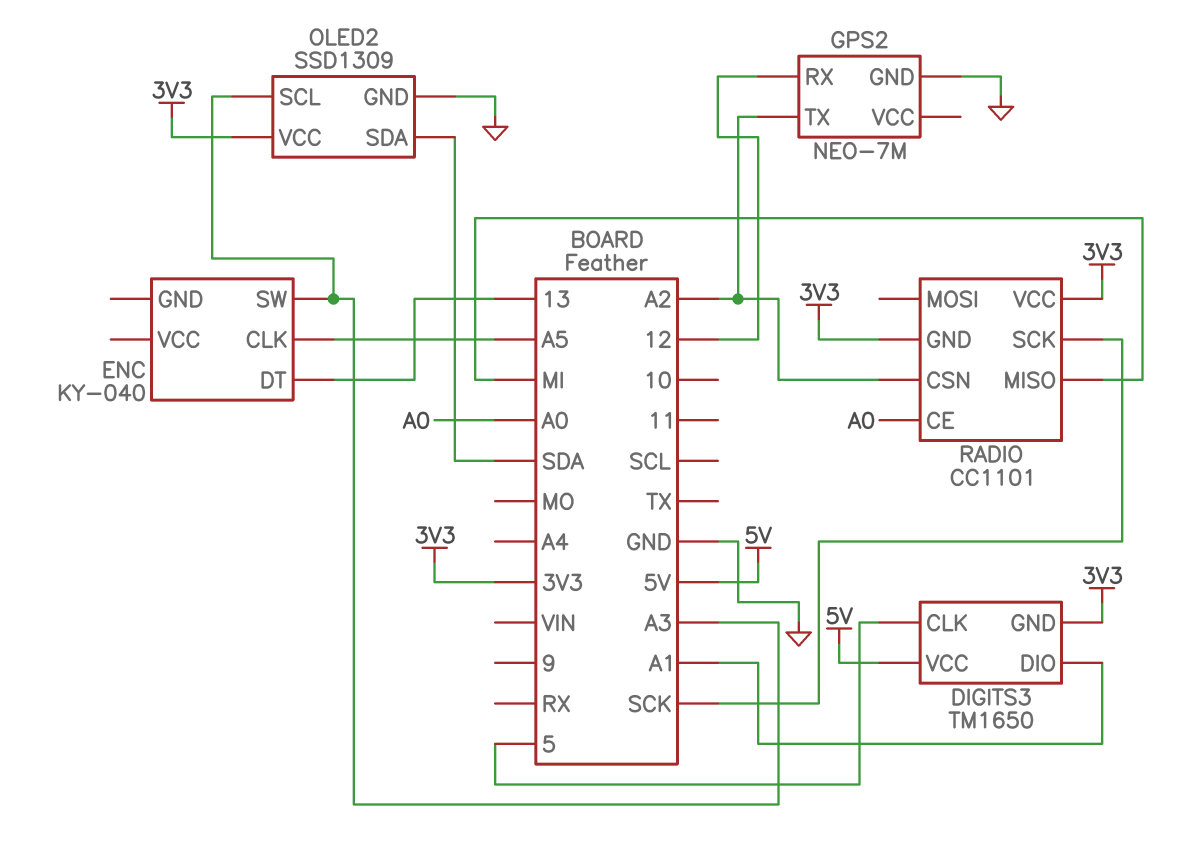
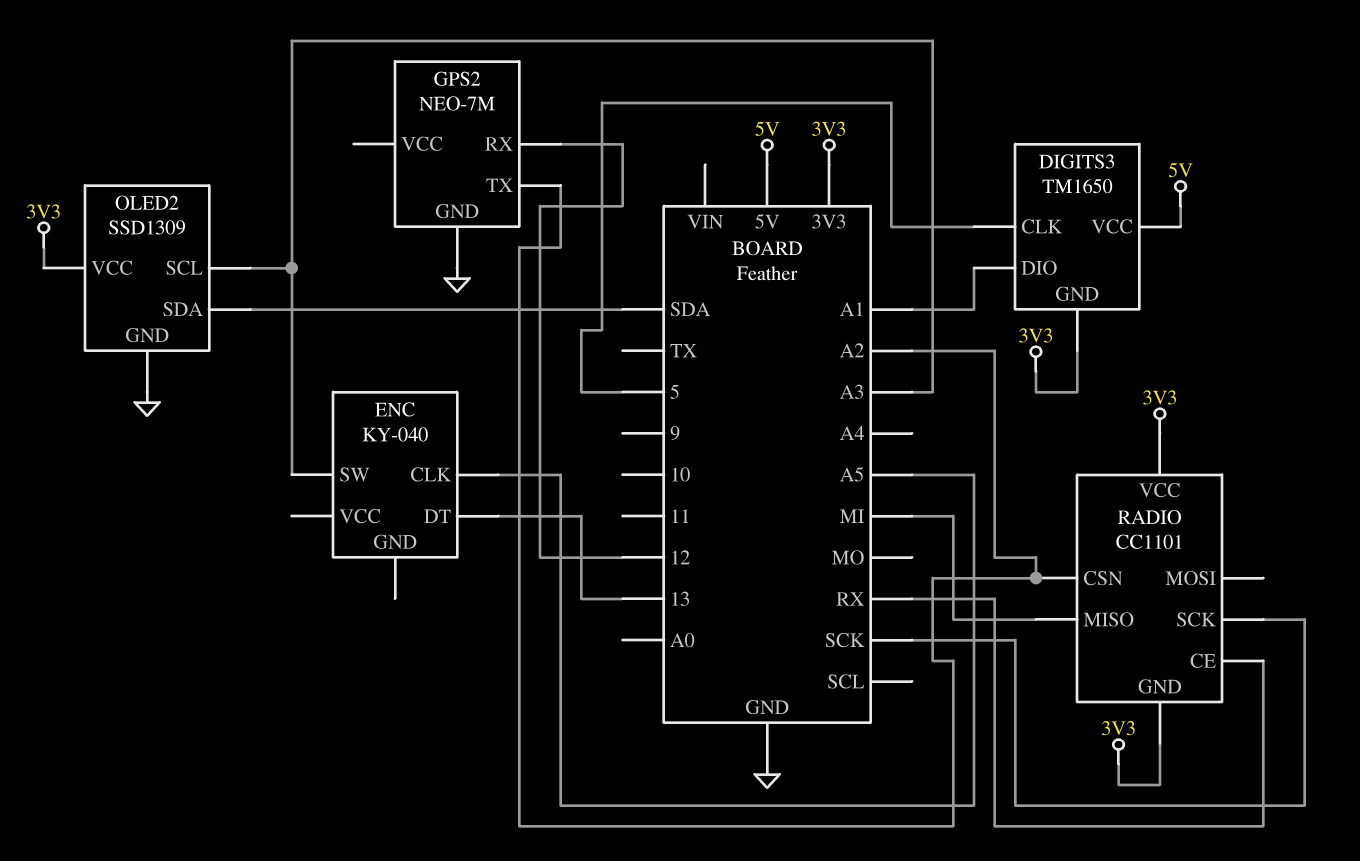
RADIO pin CE: A0 -> RX

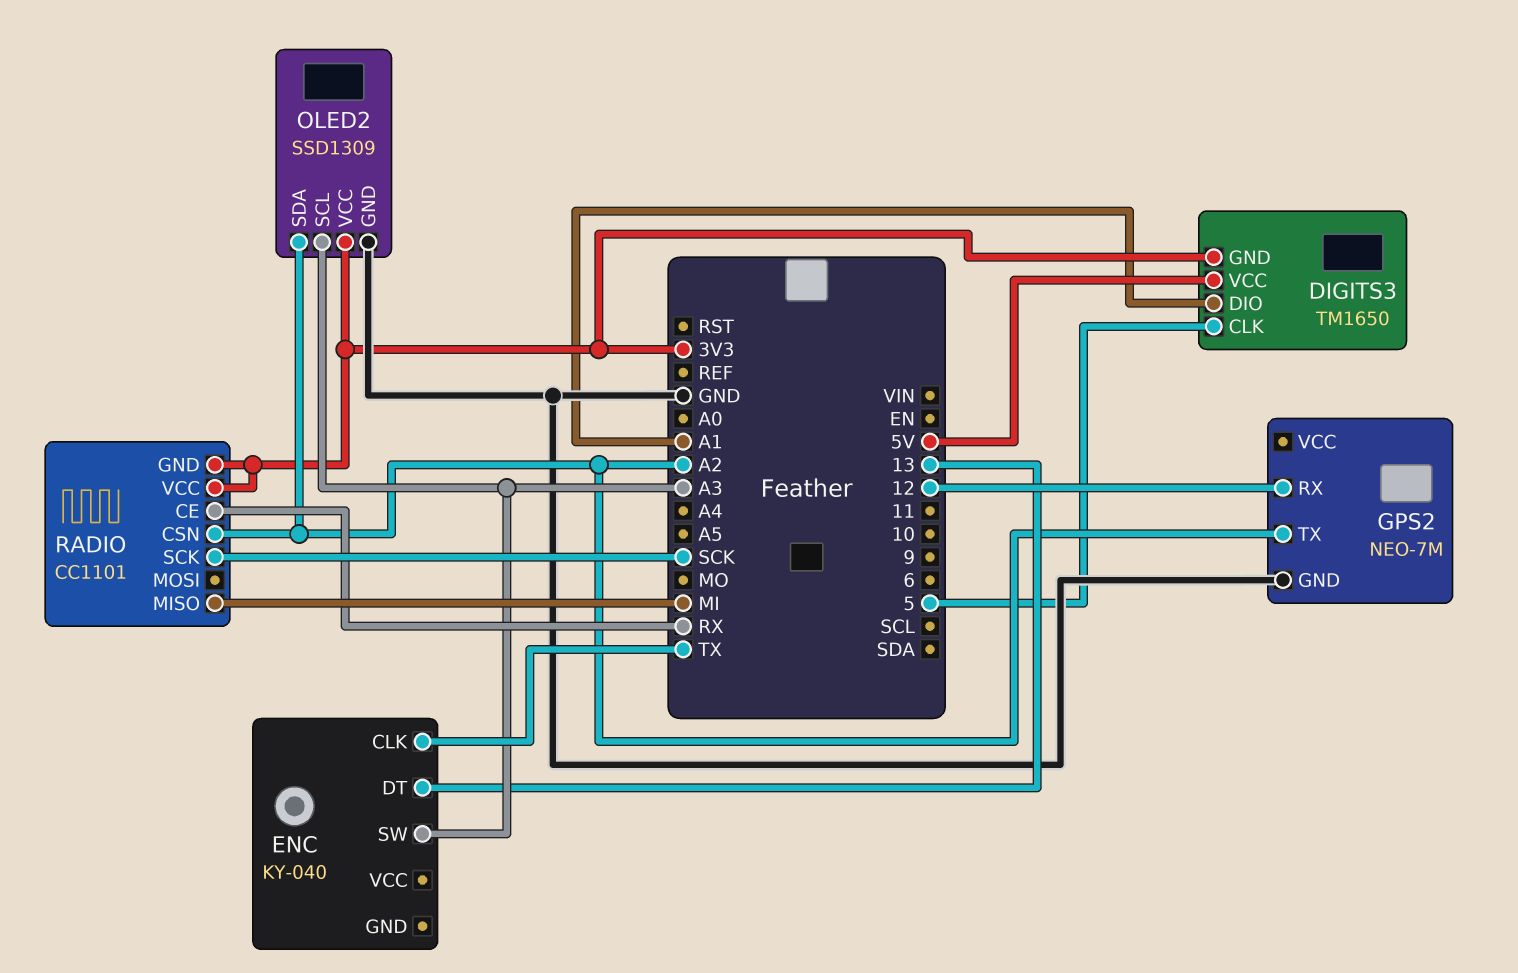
ENC pin CLK: A5 -> TX
OLED2 pin SDA: SDA -> A2

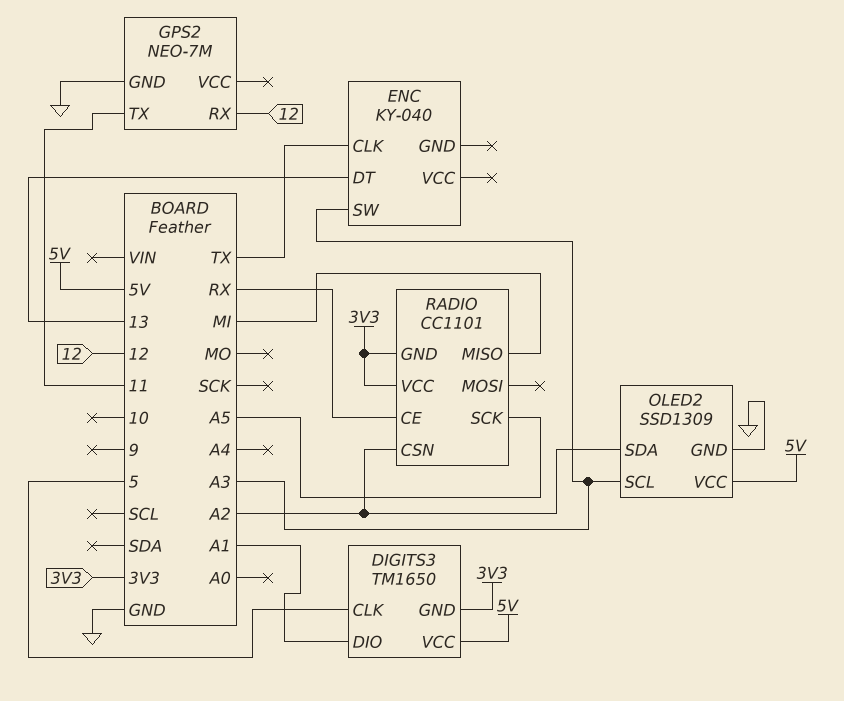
GPS2 pin TX: A2 -> 11
OLED2 pin VCC: 3V3 -> 5V
RADIO pin SCK: SCK -> A5

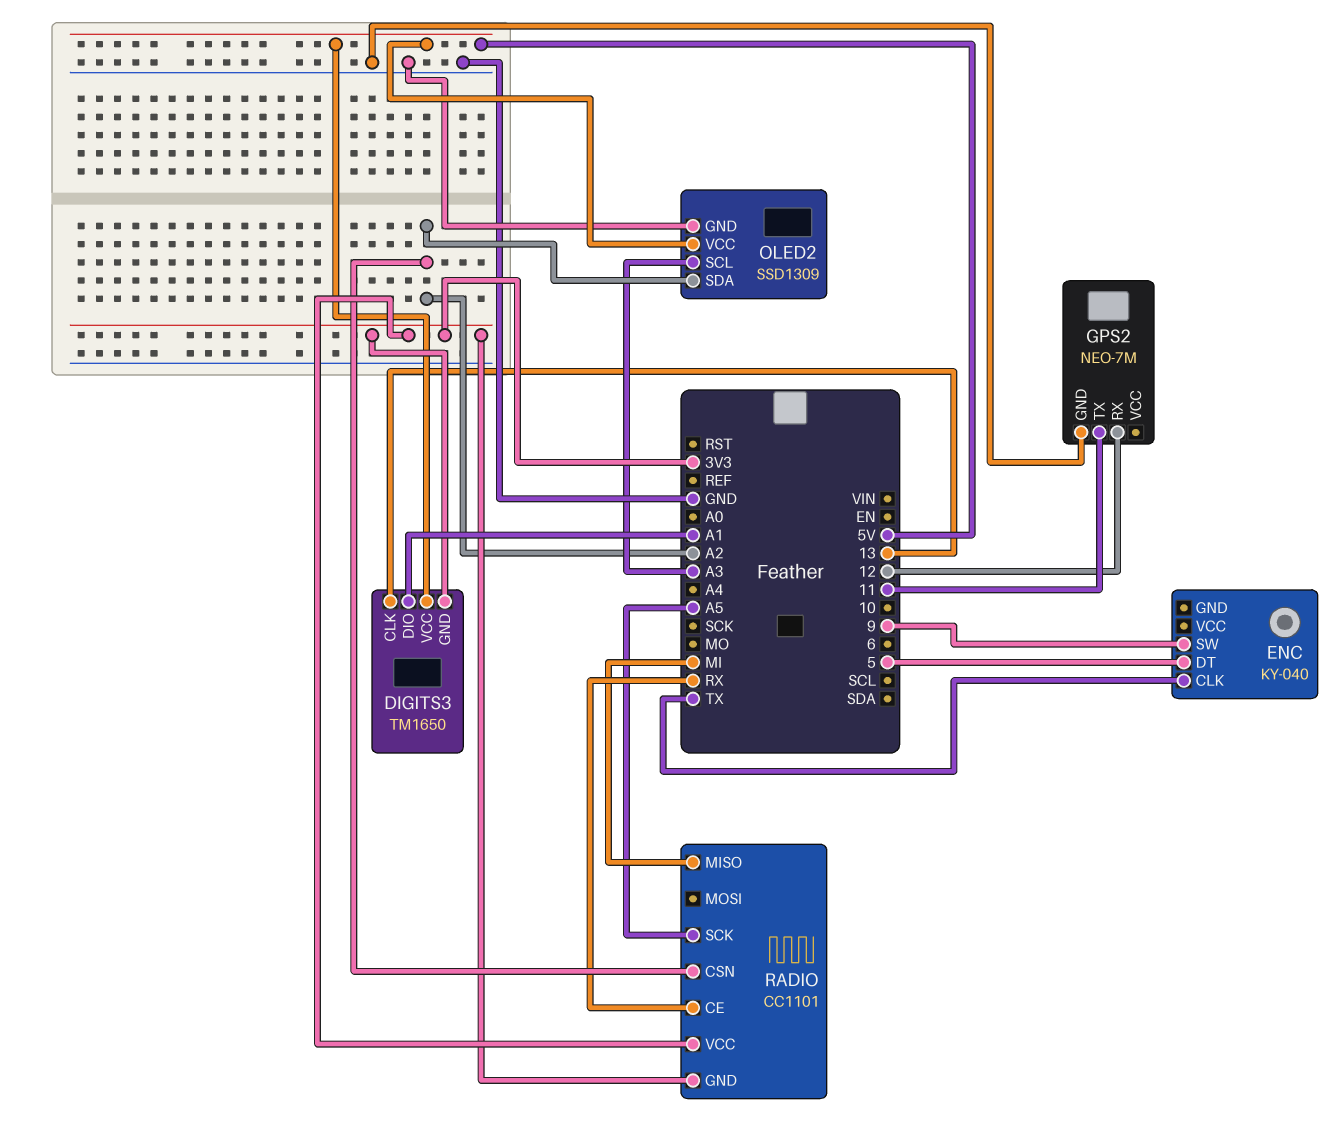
DIGITS3 pin CLK: 5 -> 13
ENC pin DT: 13 -> 5
ENC pin SW: A3 -> 9

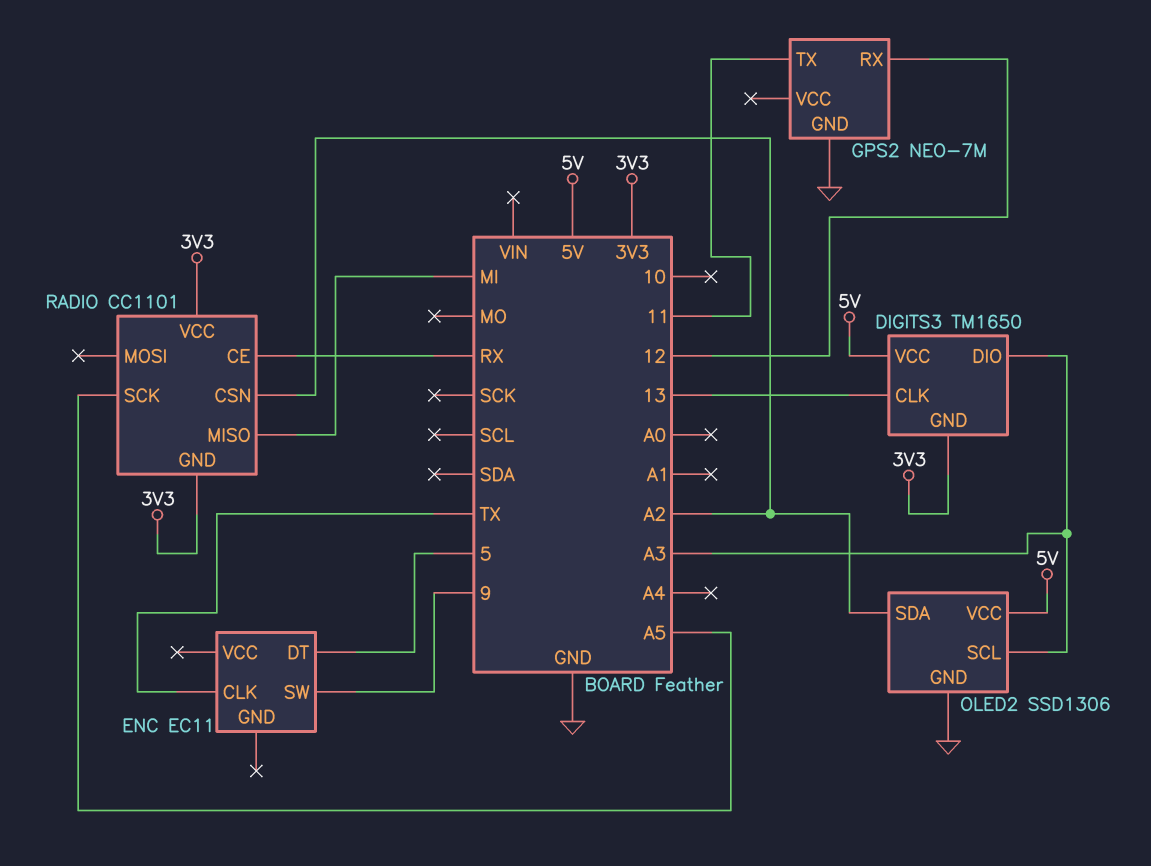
DIGITS3 pin DIO: A1 -> A3
ENC: KY-040 -> EC11
OLED2: SSD1309 -> SSD1306

